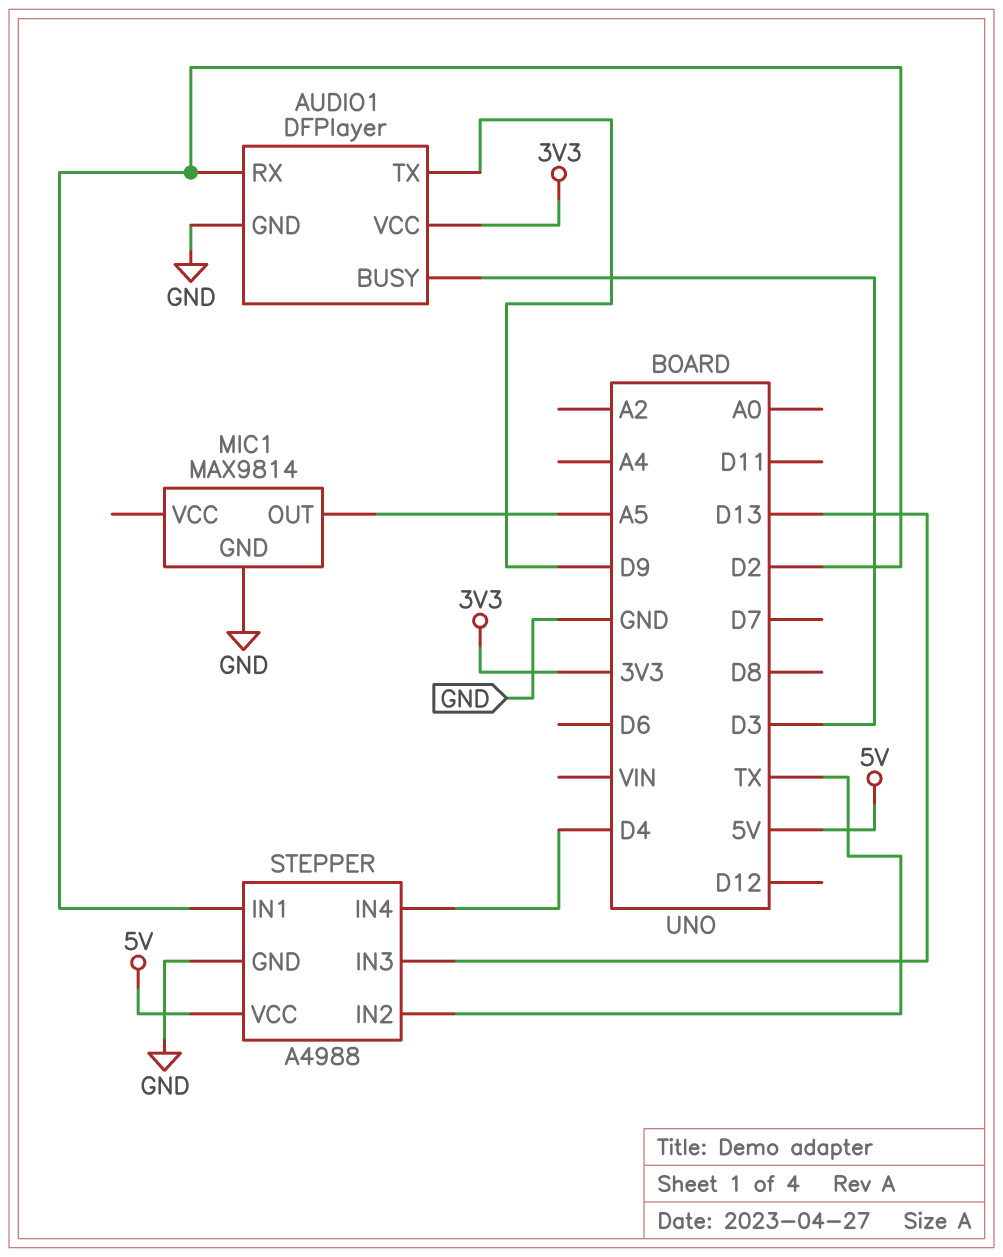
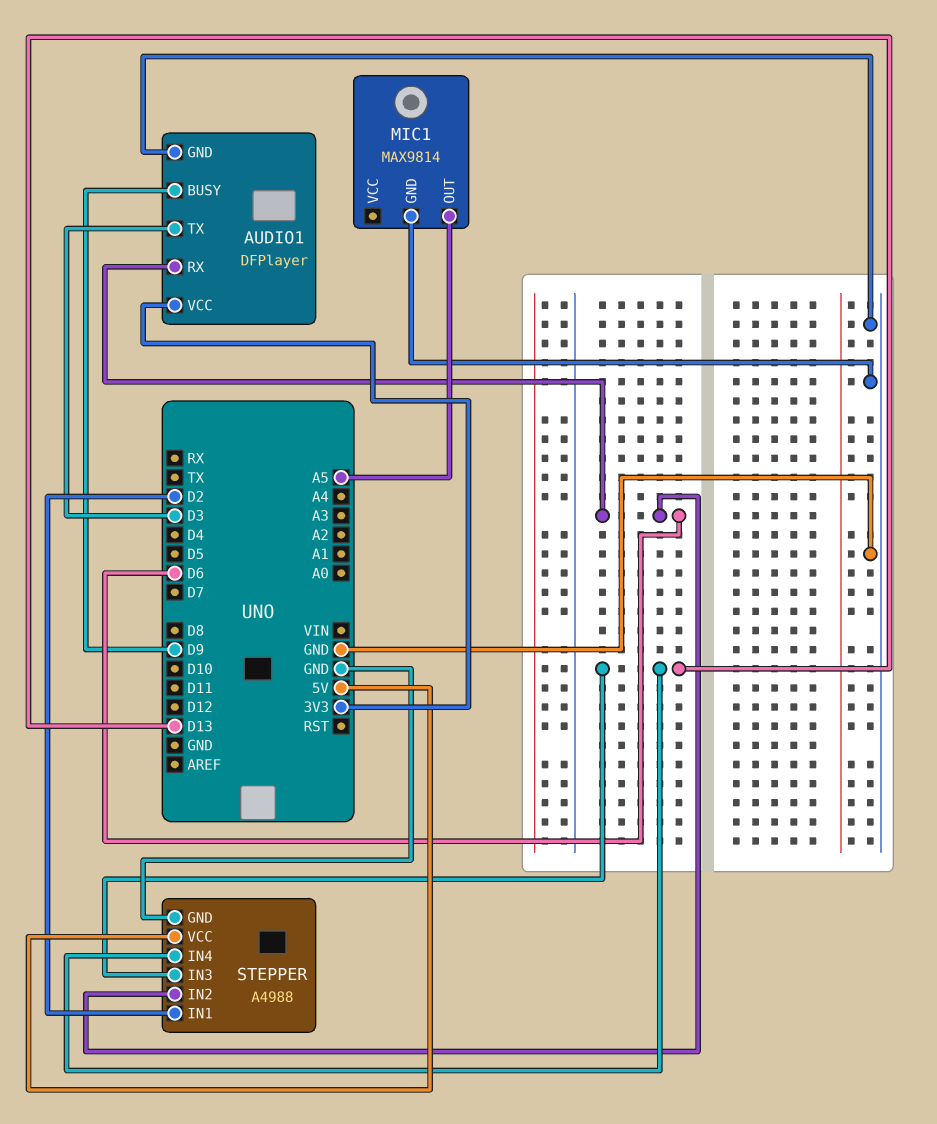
AUDIO1 pin BUSY: D3 -> D9
AUDIO1 pin RX: D2 -> D6
AUDIO1 pin TX: D9 -> D3
STEPPER pin IN2: TX -> D6
STEPPER pin IN4: D4 -> D13

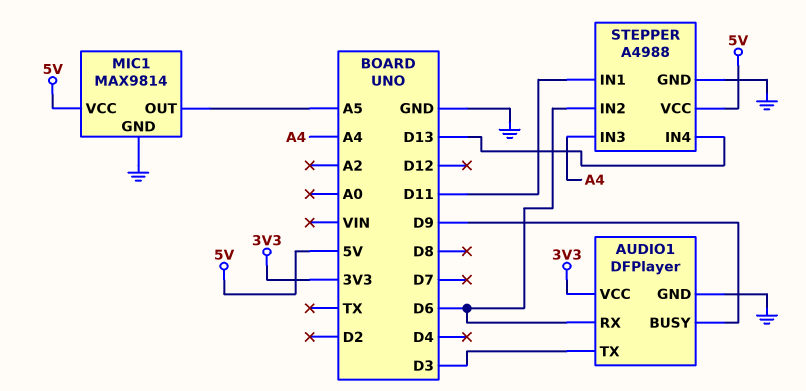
MIC1 pin VCC: none -> 5V
STEPPER pin IN1: D2 -> D11
STEPPER pin IN3: D13 -> A4

